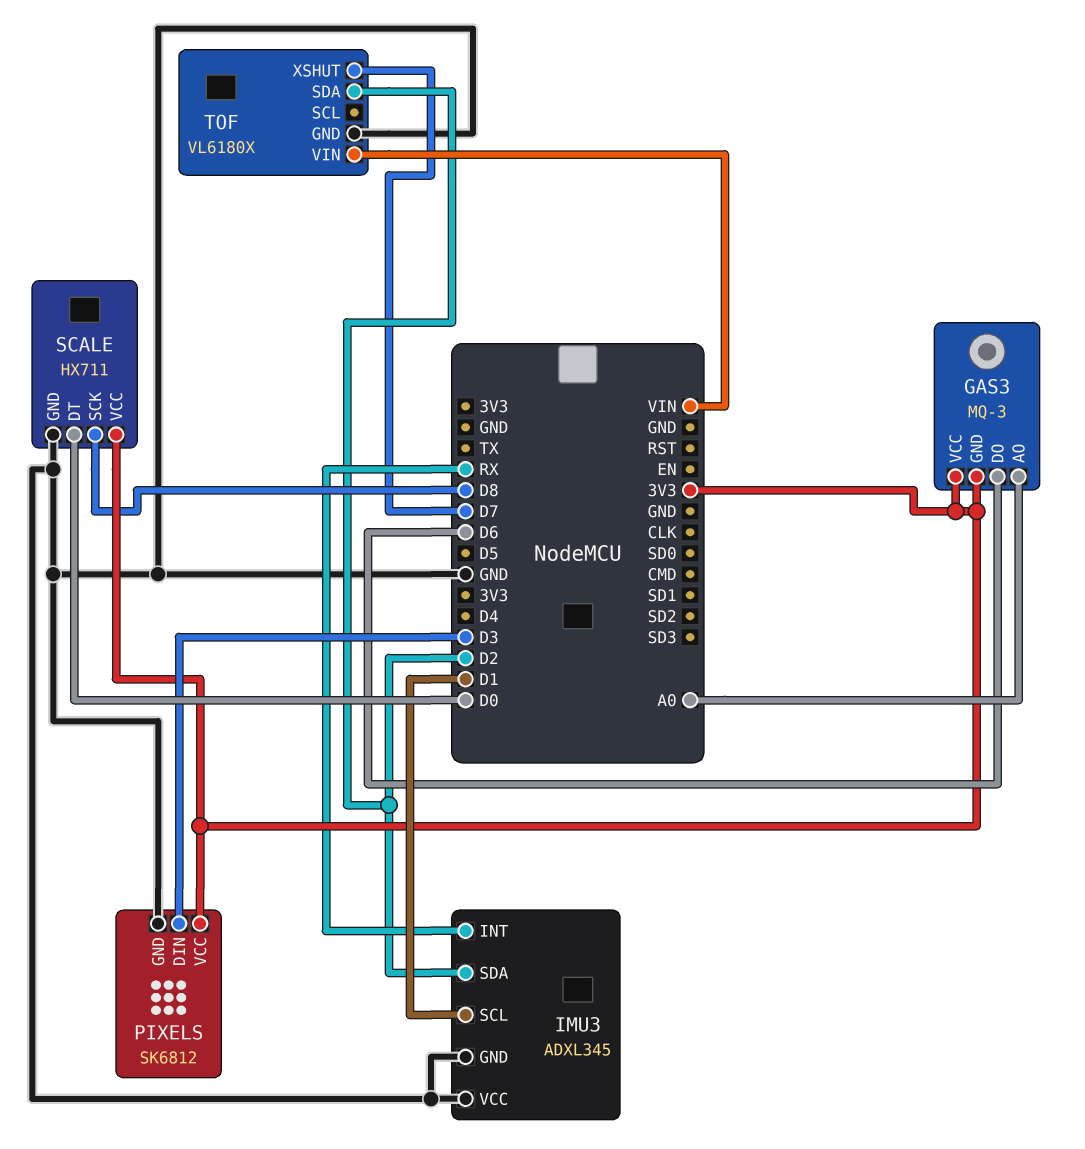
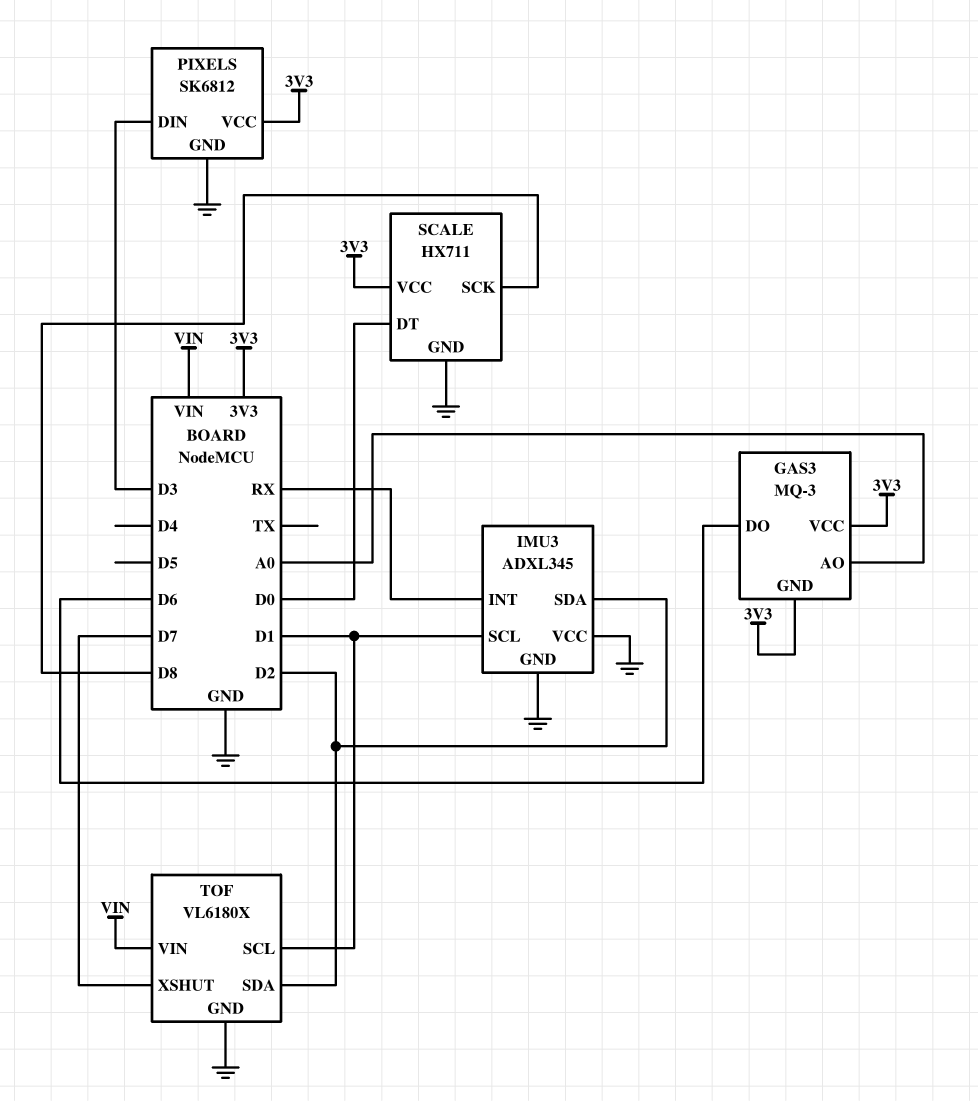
TOF pin SCL: none -> D1

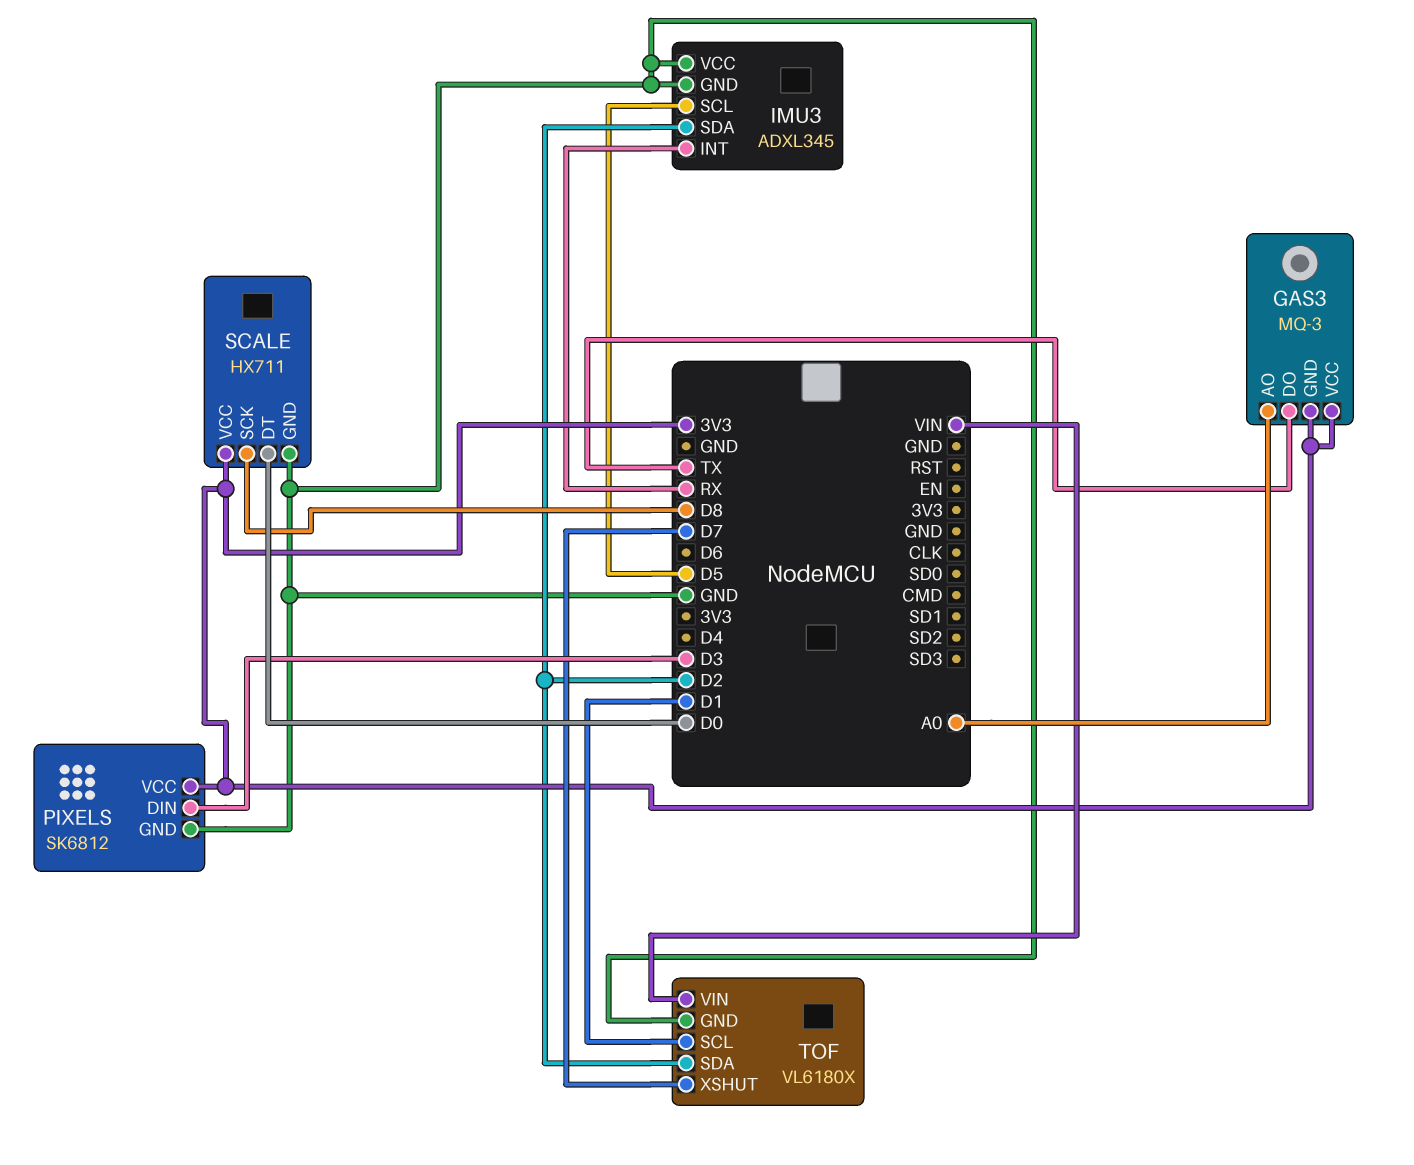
GAS3 pin DO: D6 -> TX
IMU3 pin SCL: D1 -> D5

